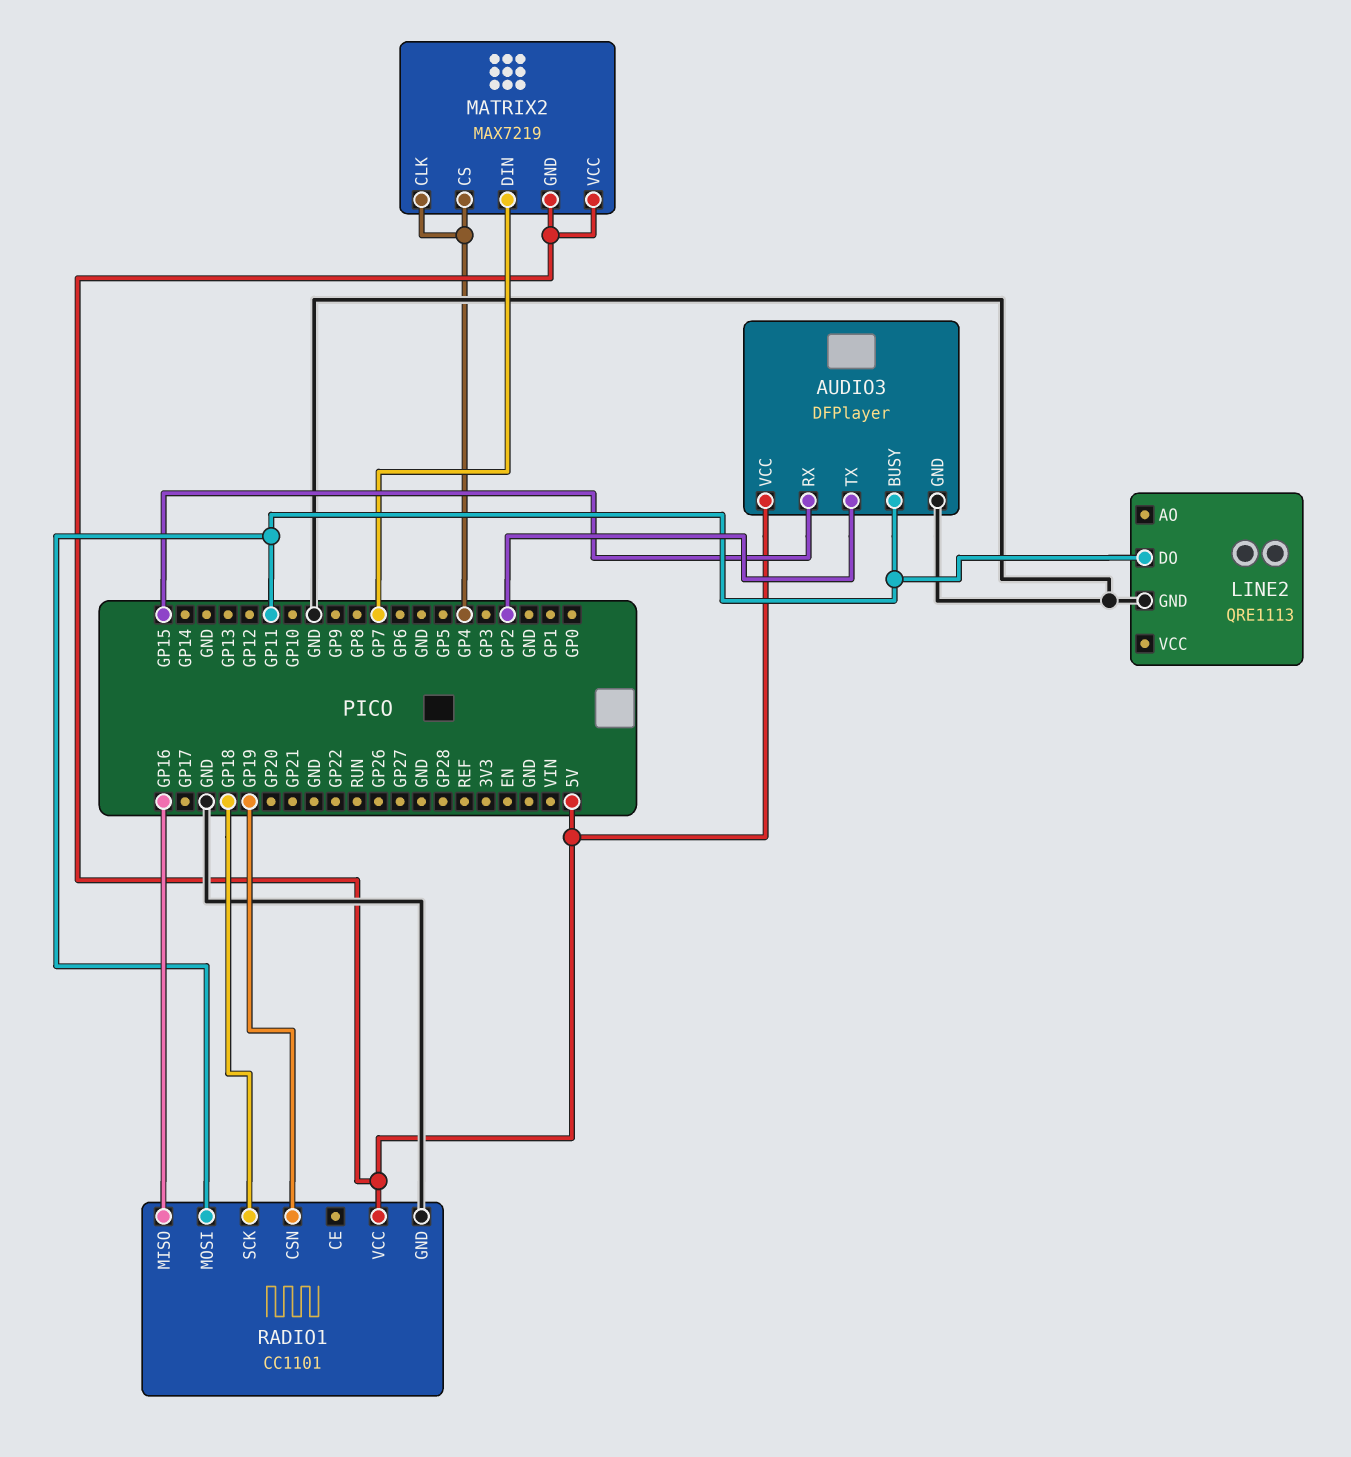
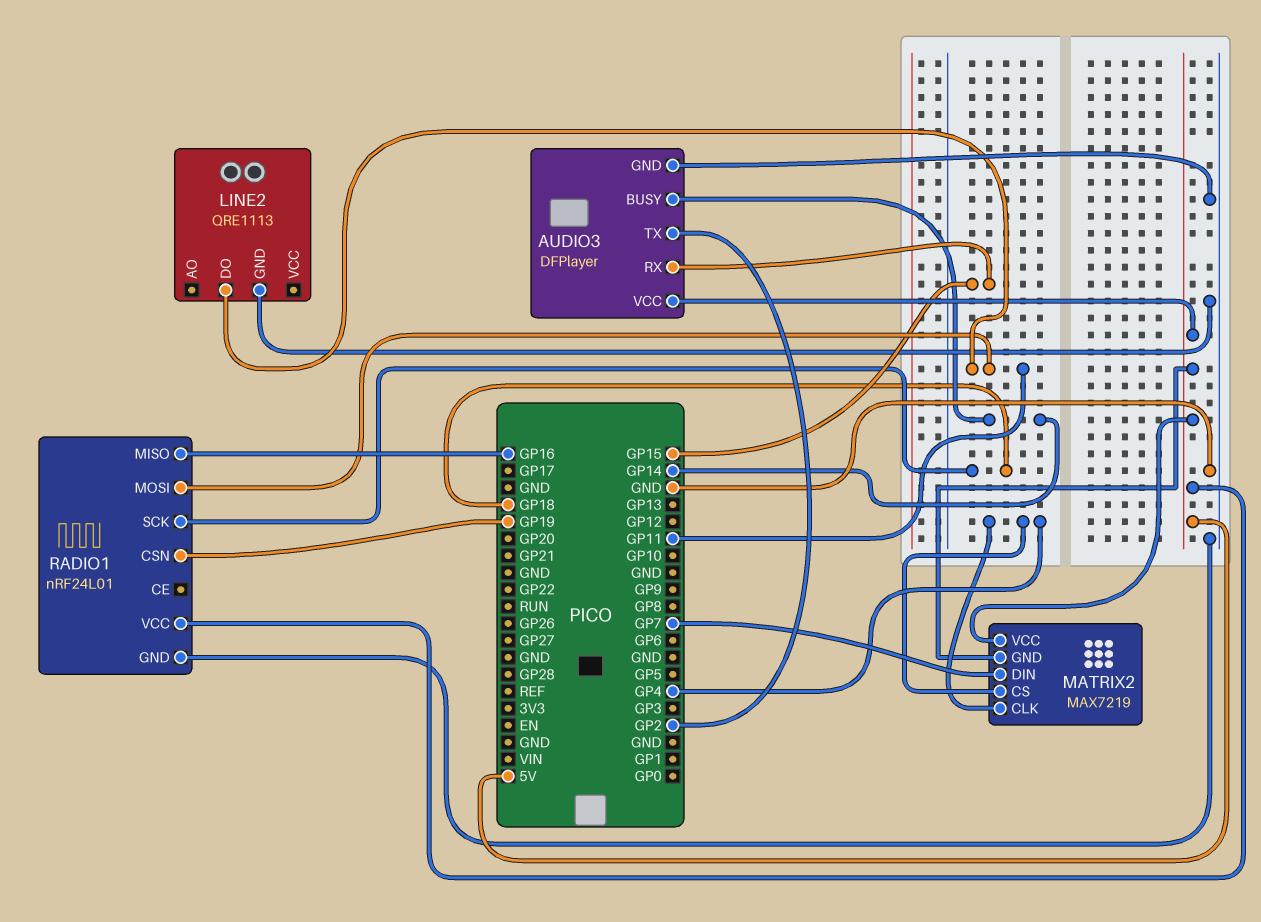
AUDIO3 pin BUSY: GP11 -> GP14
RADIO1: CC1101 -> nRF24L01

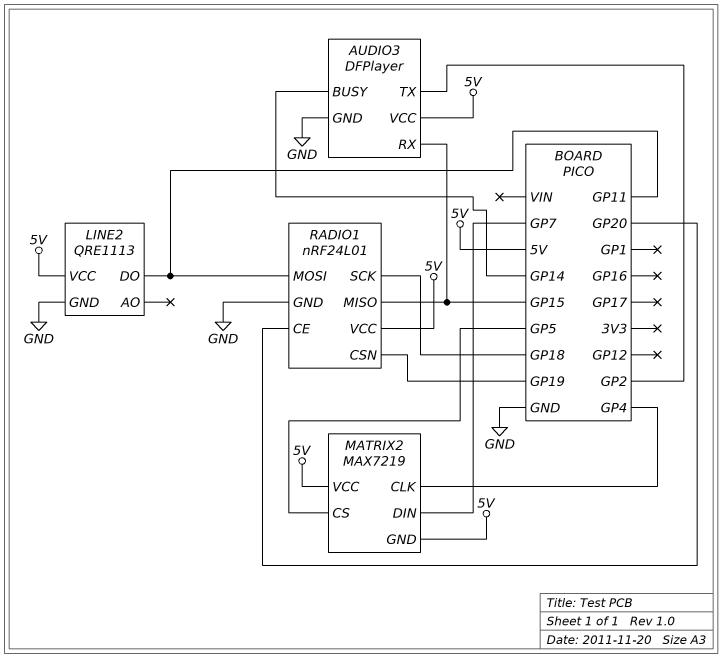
LINE2 pin VCC: none -> 5V
MATRIX2 pin CS: GP4 -> GP5
RADIO1 pin CE: none -> GP20
RADIO1 pin MISO: GP16 -> GP15

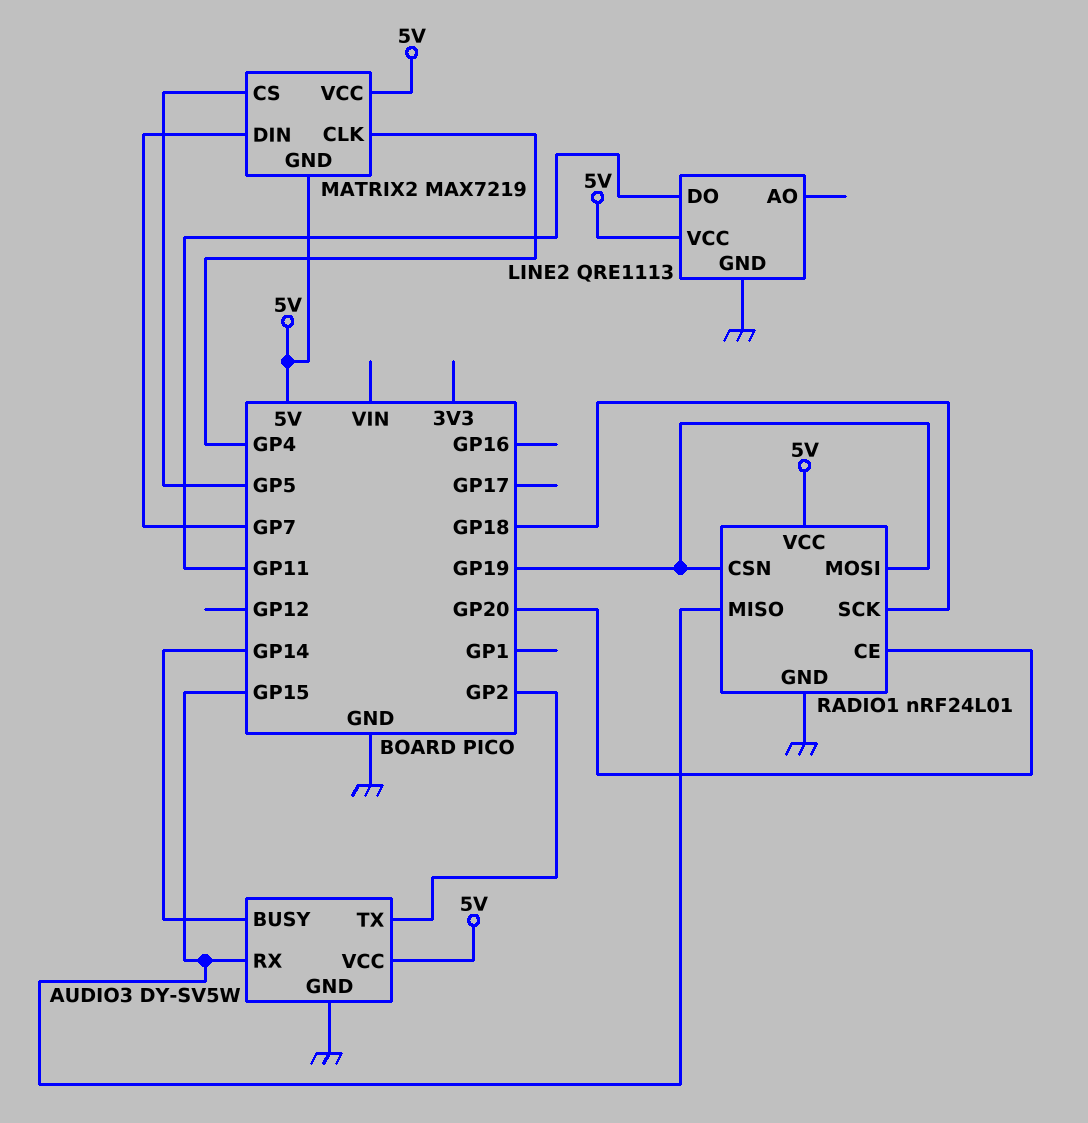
AUDIO3: DFPlayer -> DY-SV5W
RADIO1 pin MOSI: GP11 -> GP19

